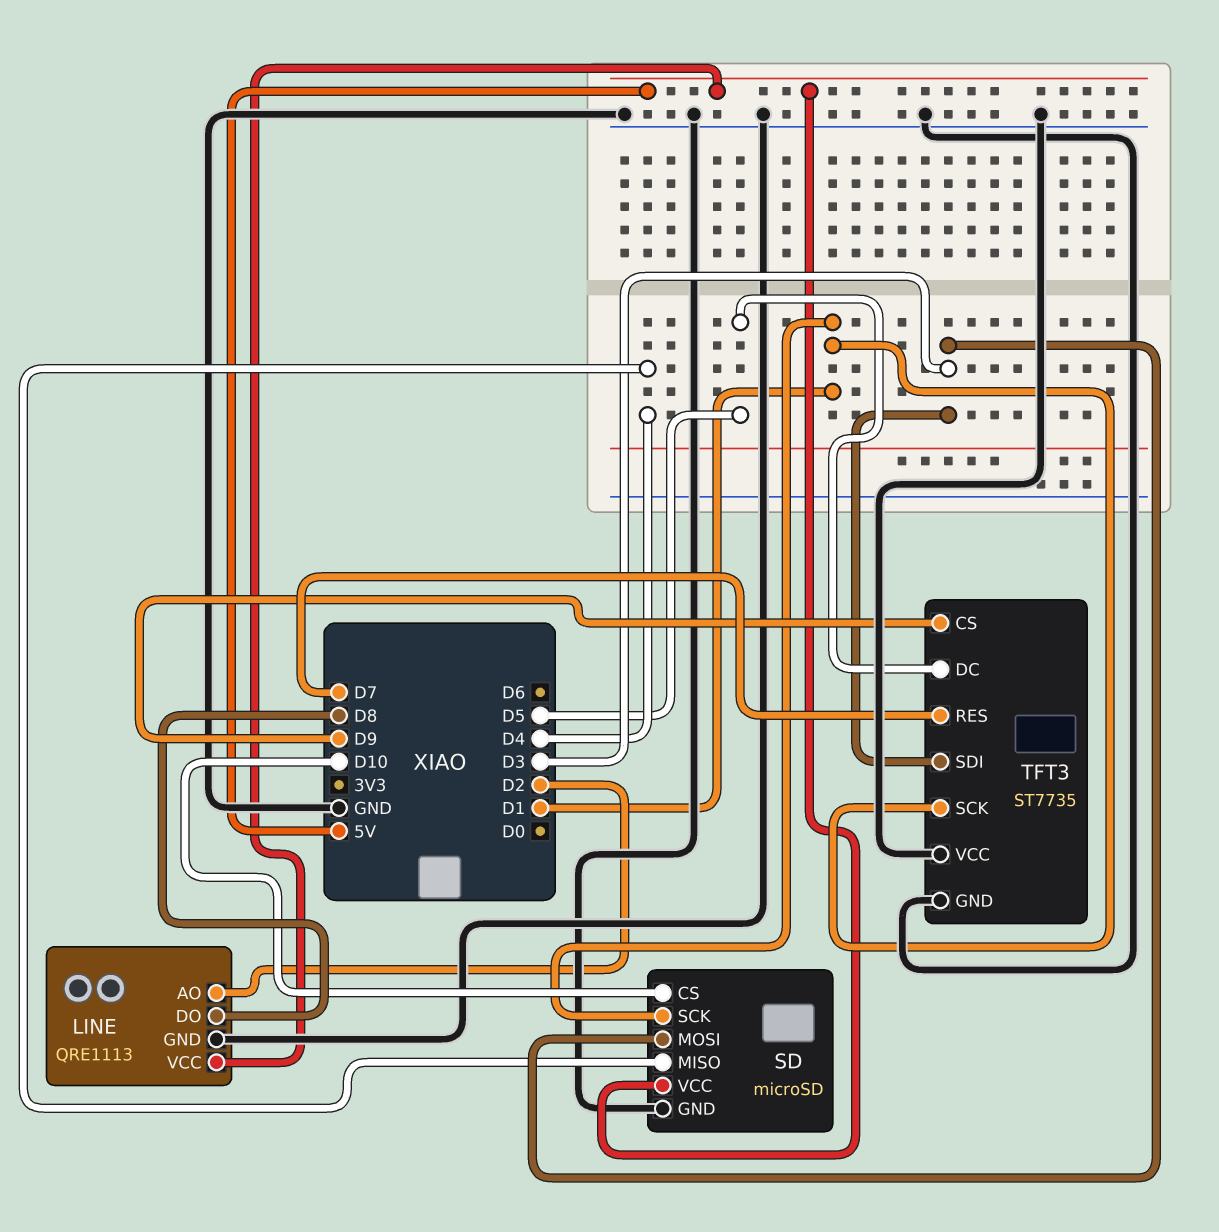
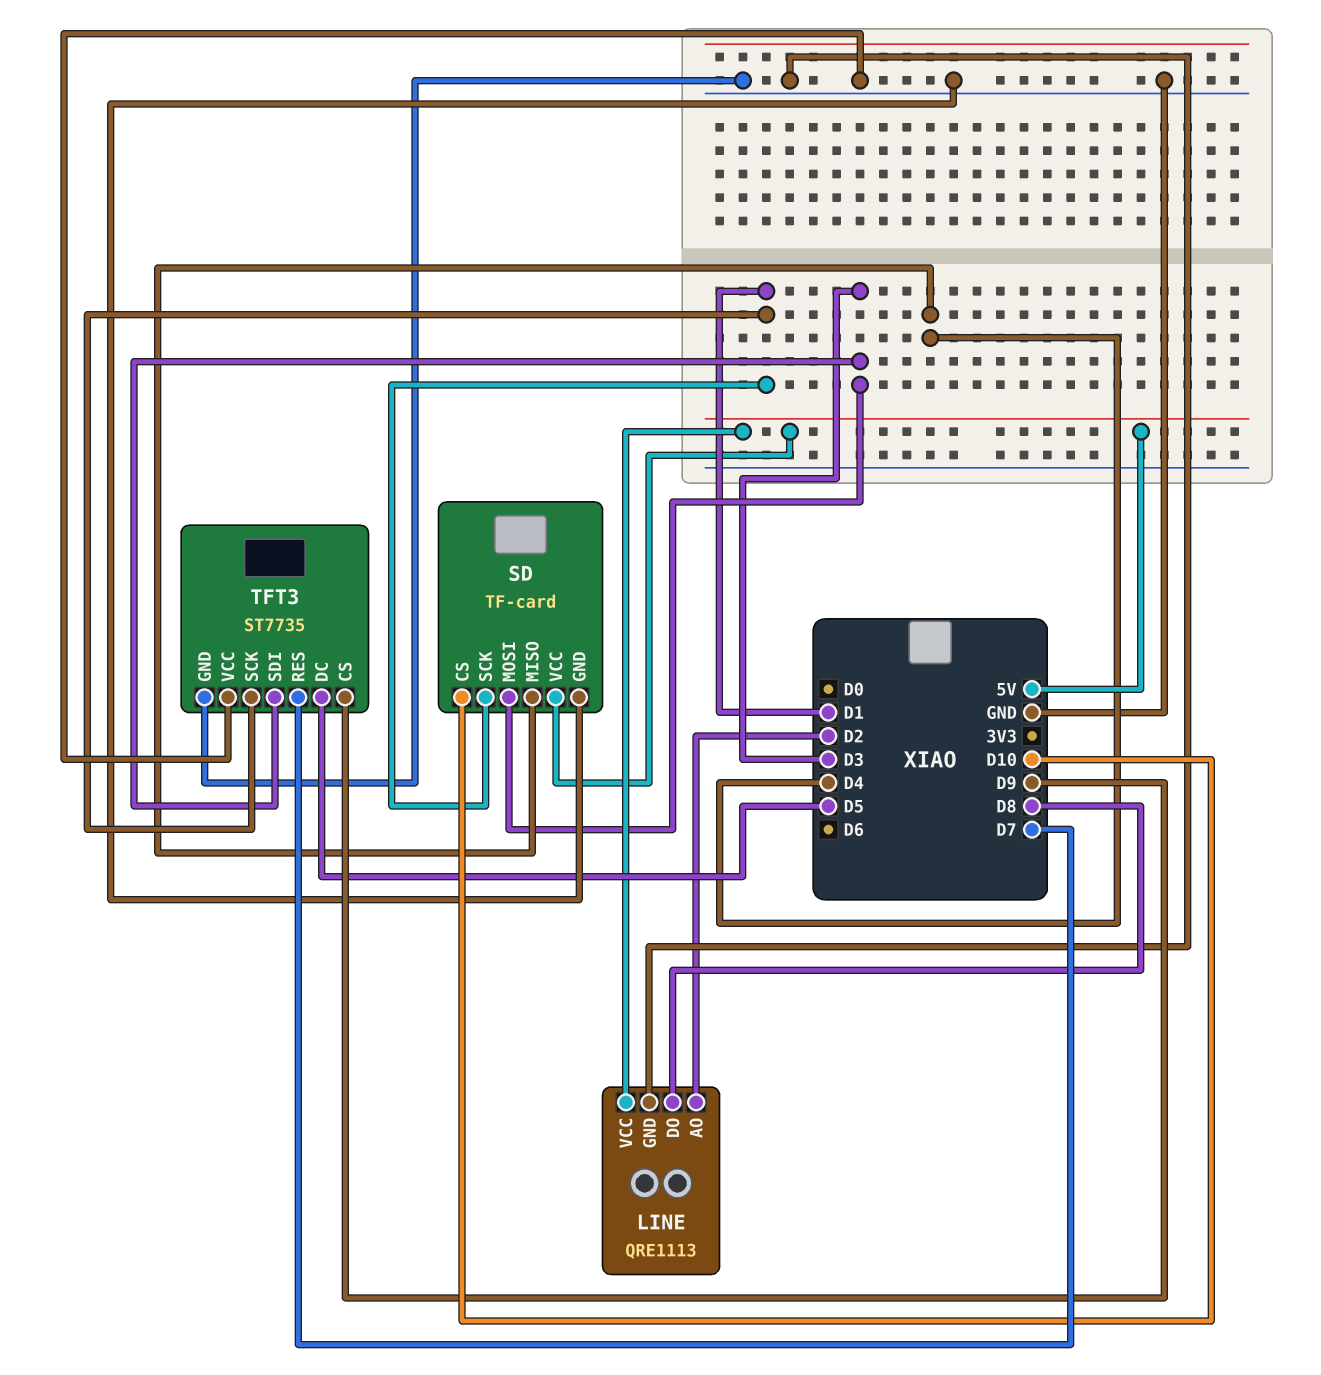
SD: microSD -> TF-card

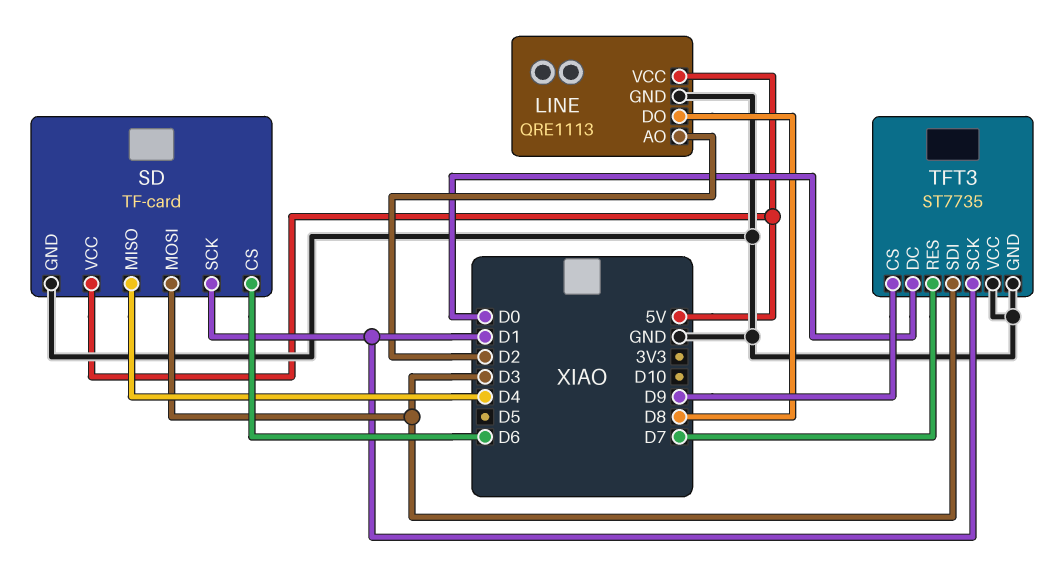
SD pin CS: D10 -> D6
TFT3 pin DC: D5 -> D0

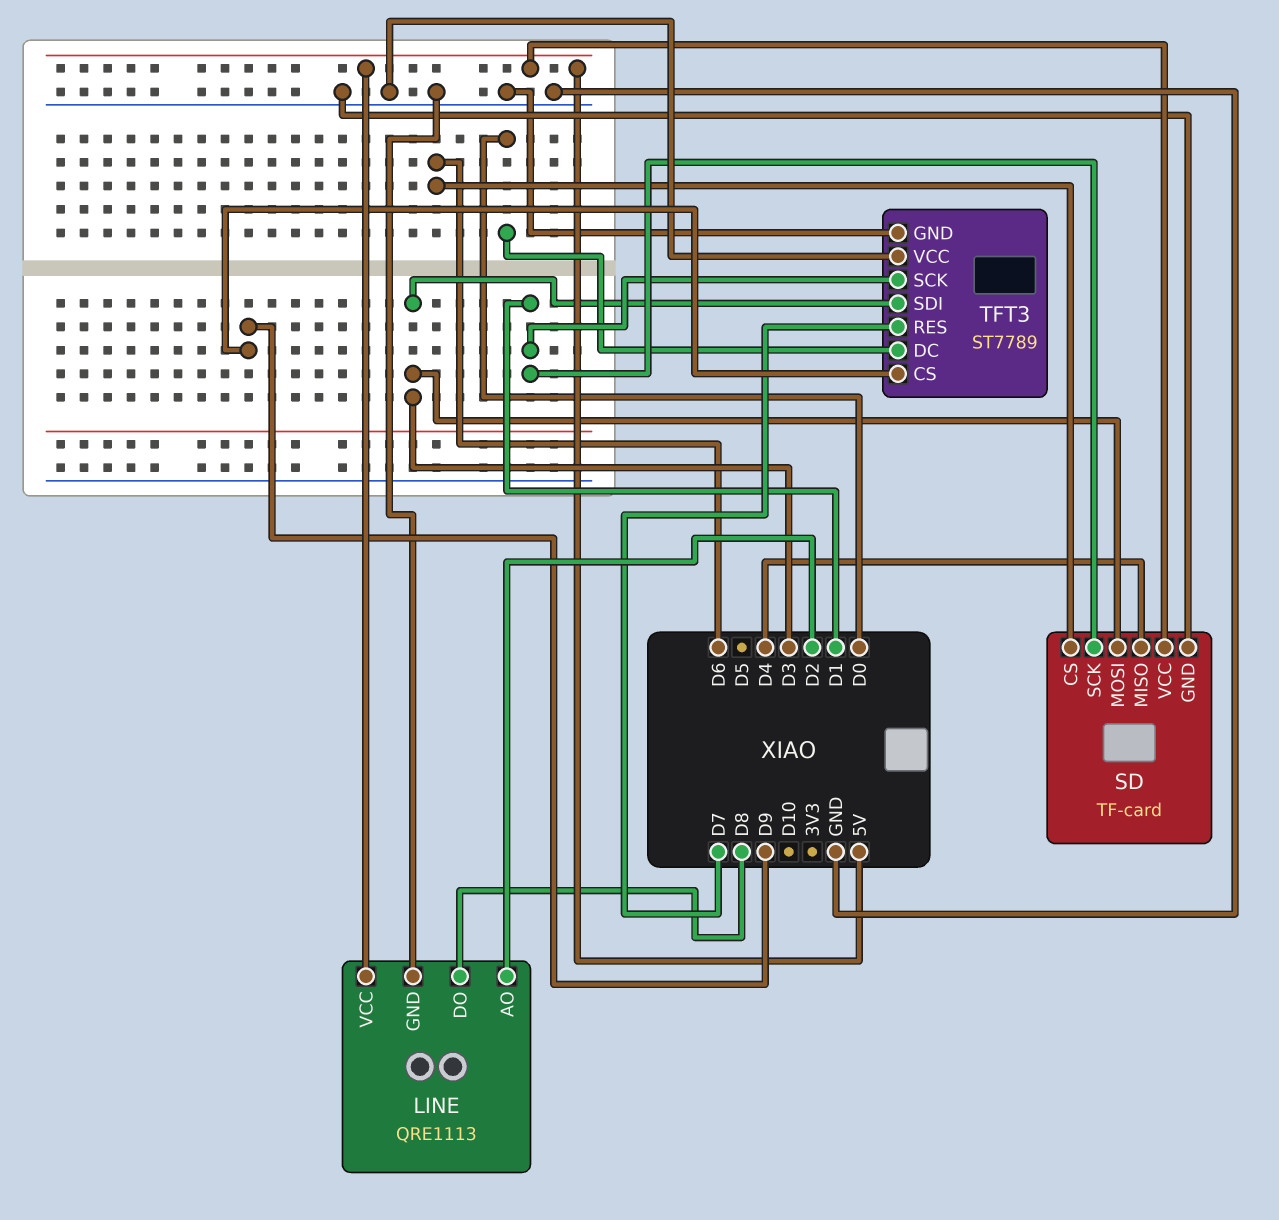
TFT3: ST7735 -> ST7789

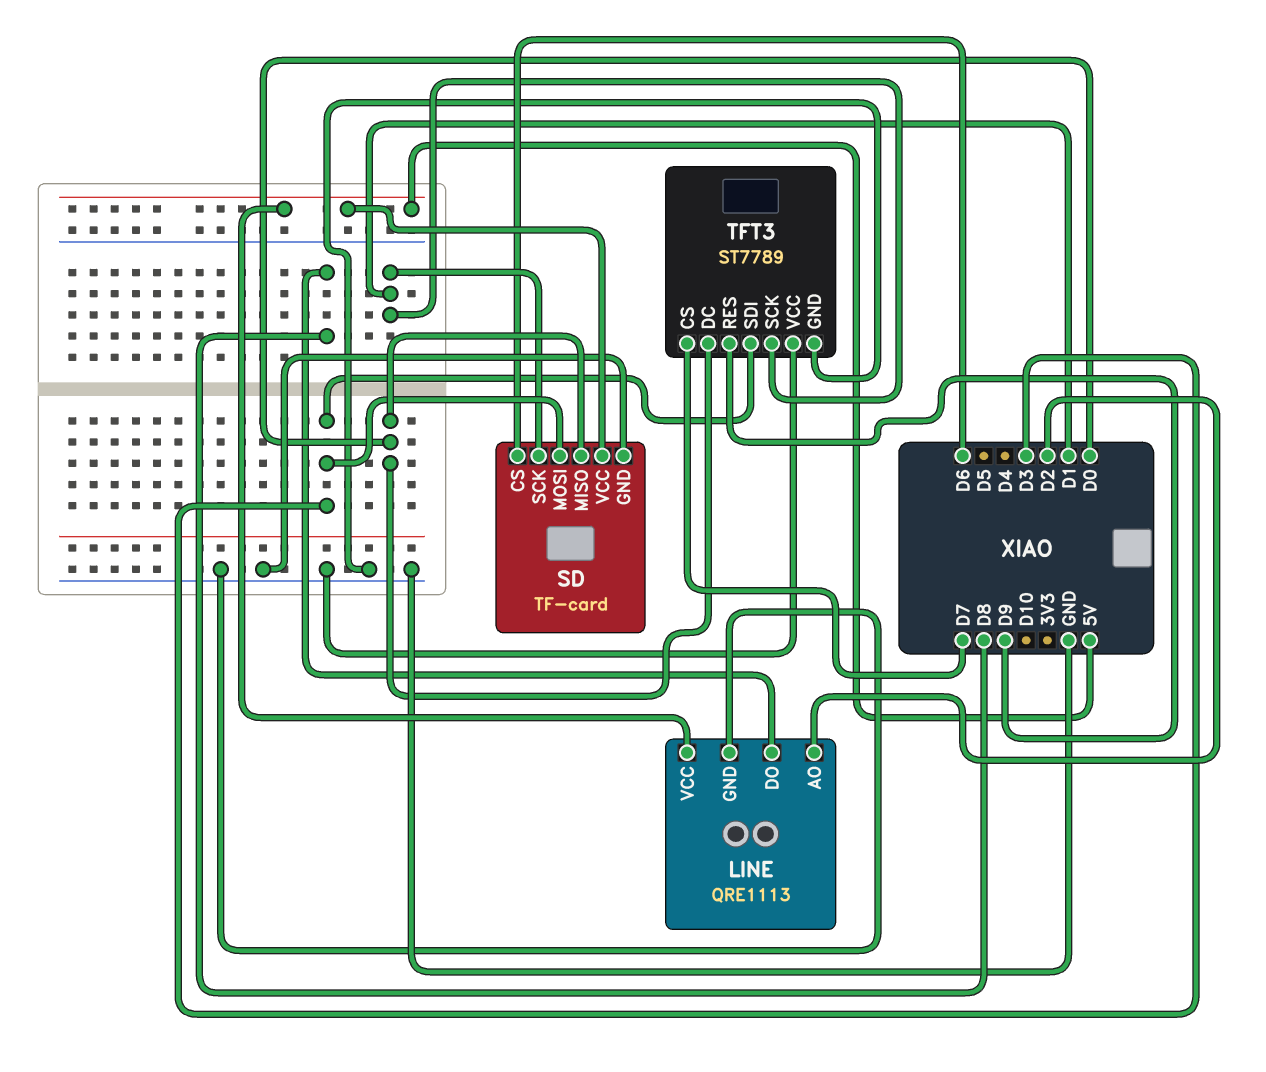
SD pin MISO: D4 -> D0
TFT3 pin CS: D9 -> D7
TFT3 pin RES: D7 -> D9

